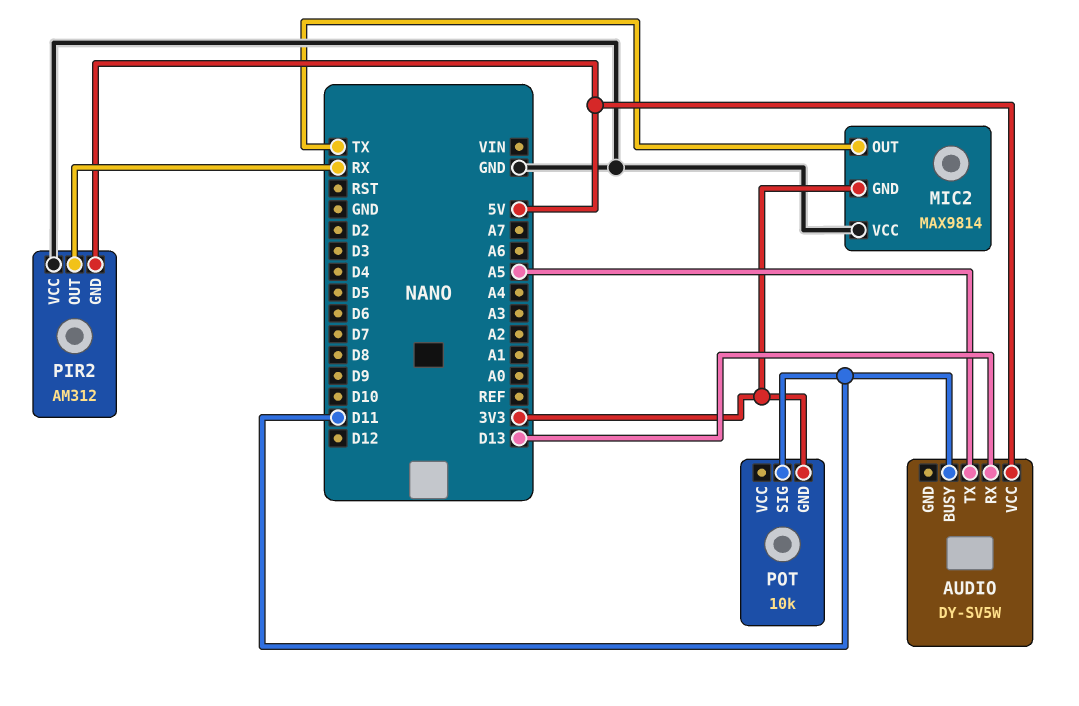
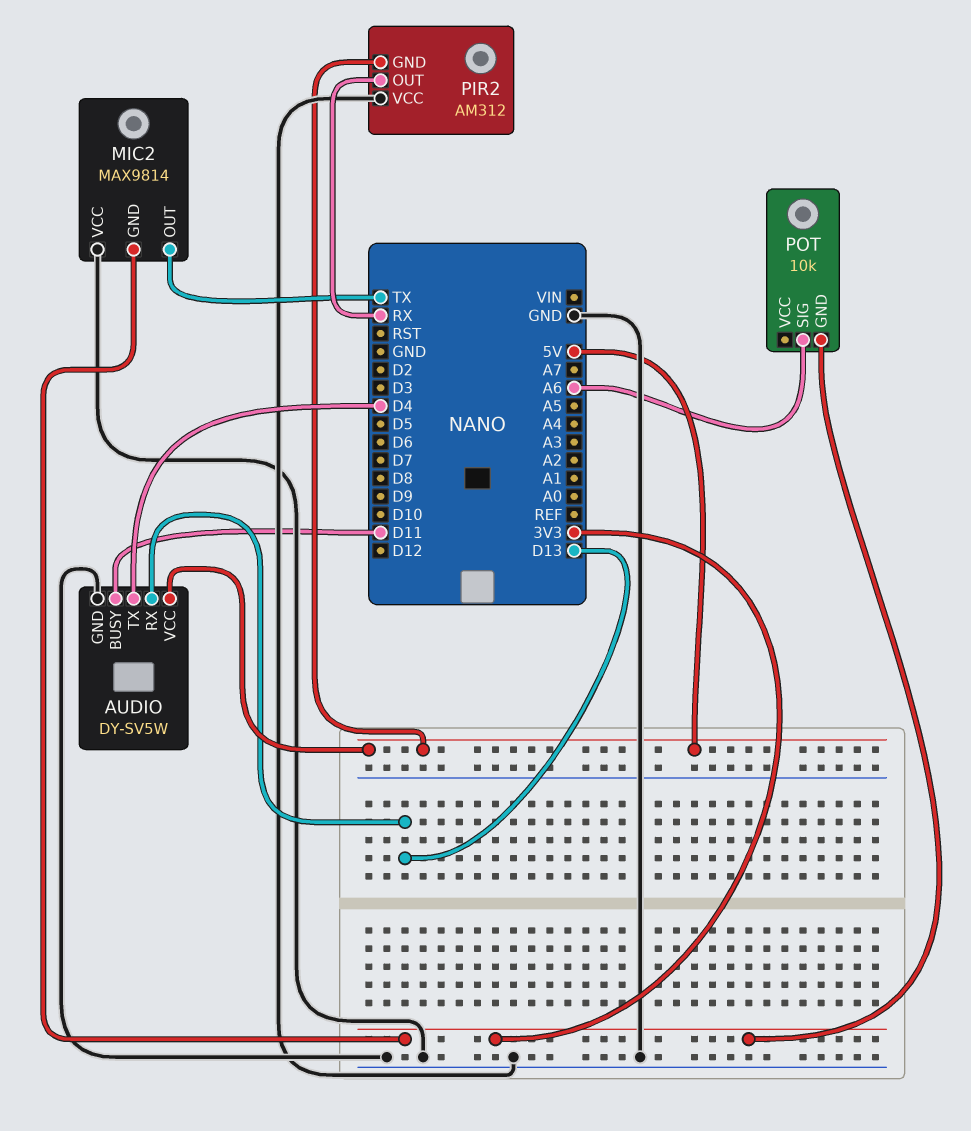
AUDIO pin GND: none -> GND
AUDIO pin TX: A5 -> D4
POT pin SIG: D11 -> A6

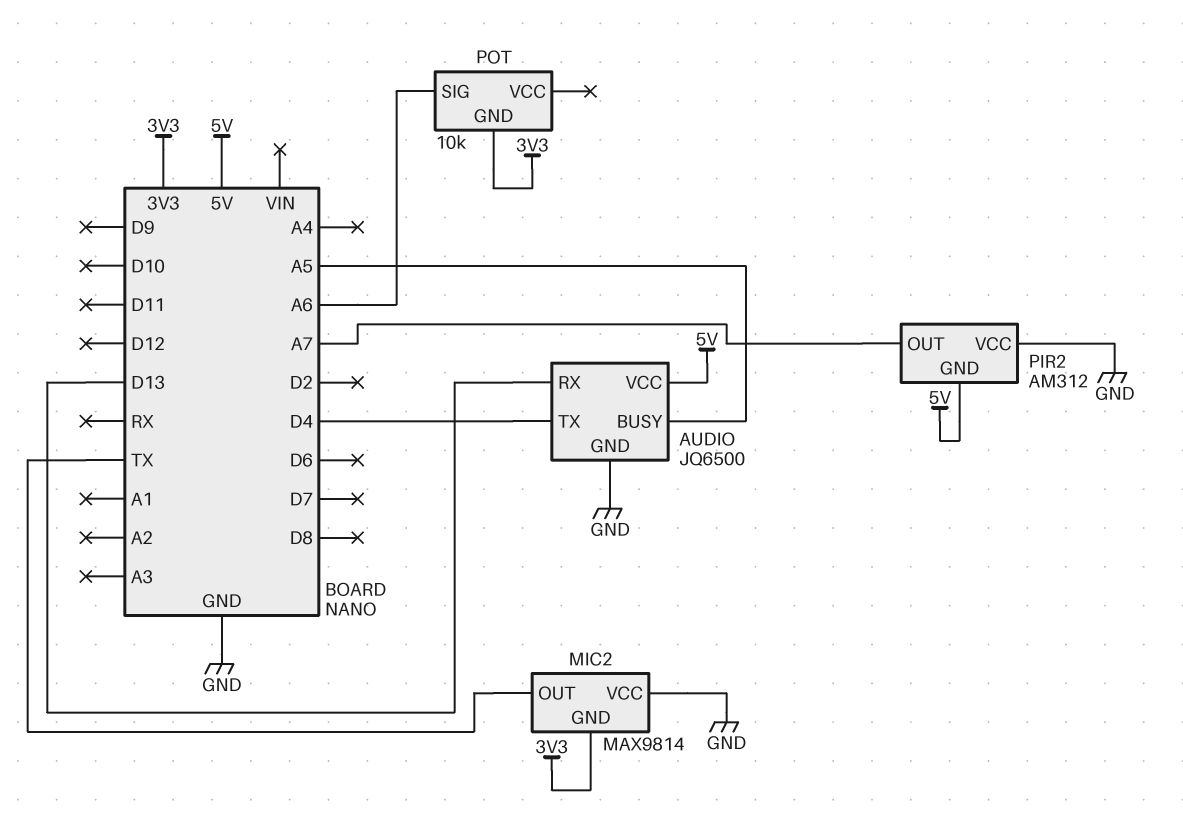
AUDIO: DY-SV5W -> JQ6500
AUDIO pin BUSY: D11 -> A5
PIR2 pin OUT: RX -> A7

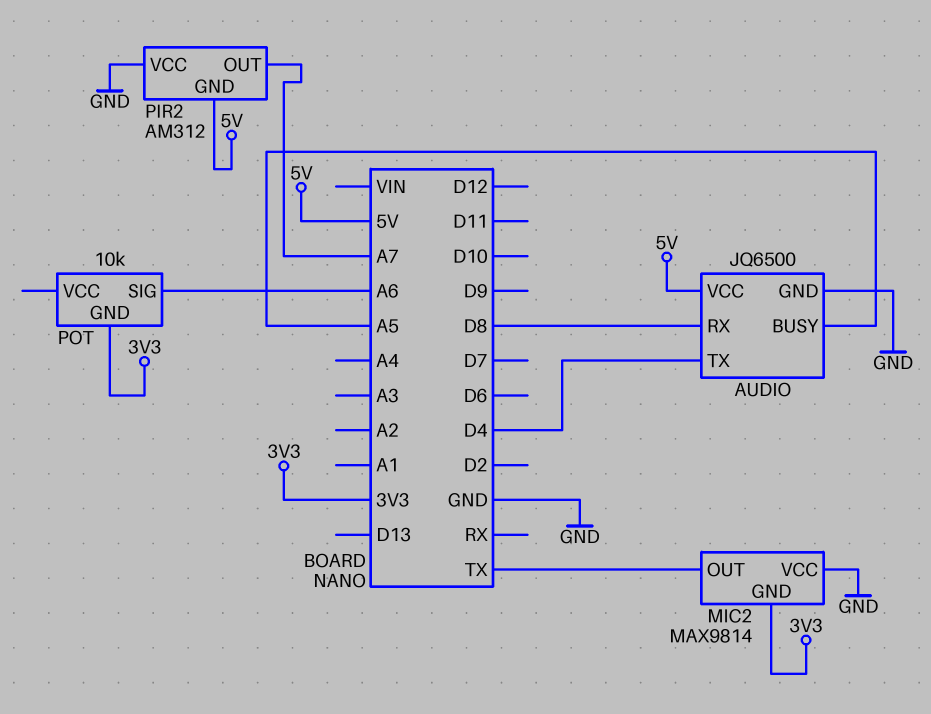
AUDIO pin RX: D13 -> D8

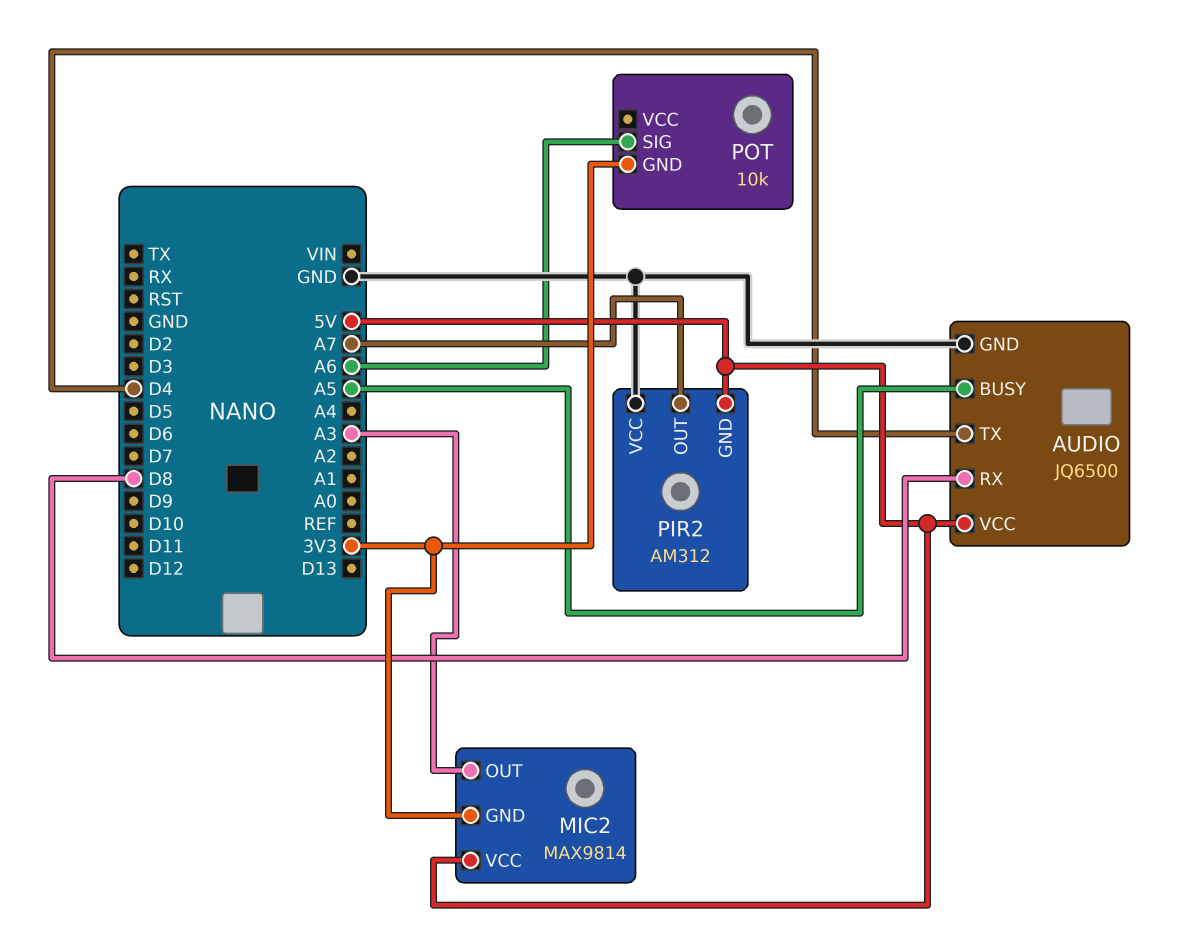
MIC2 pin OUT: TX -> A3
MIC2 pin VCC: GND -> 5V

